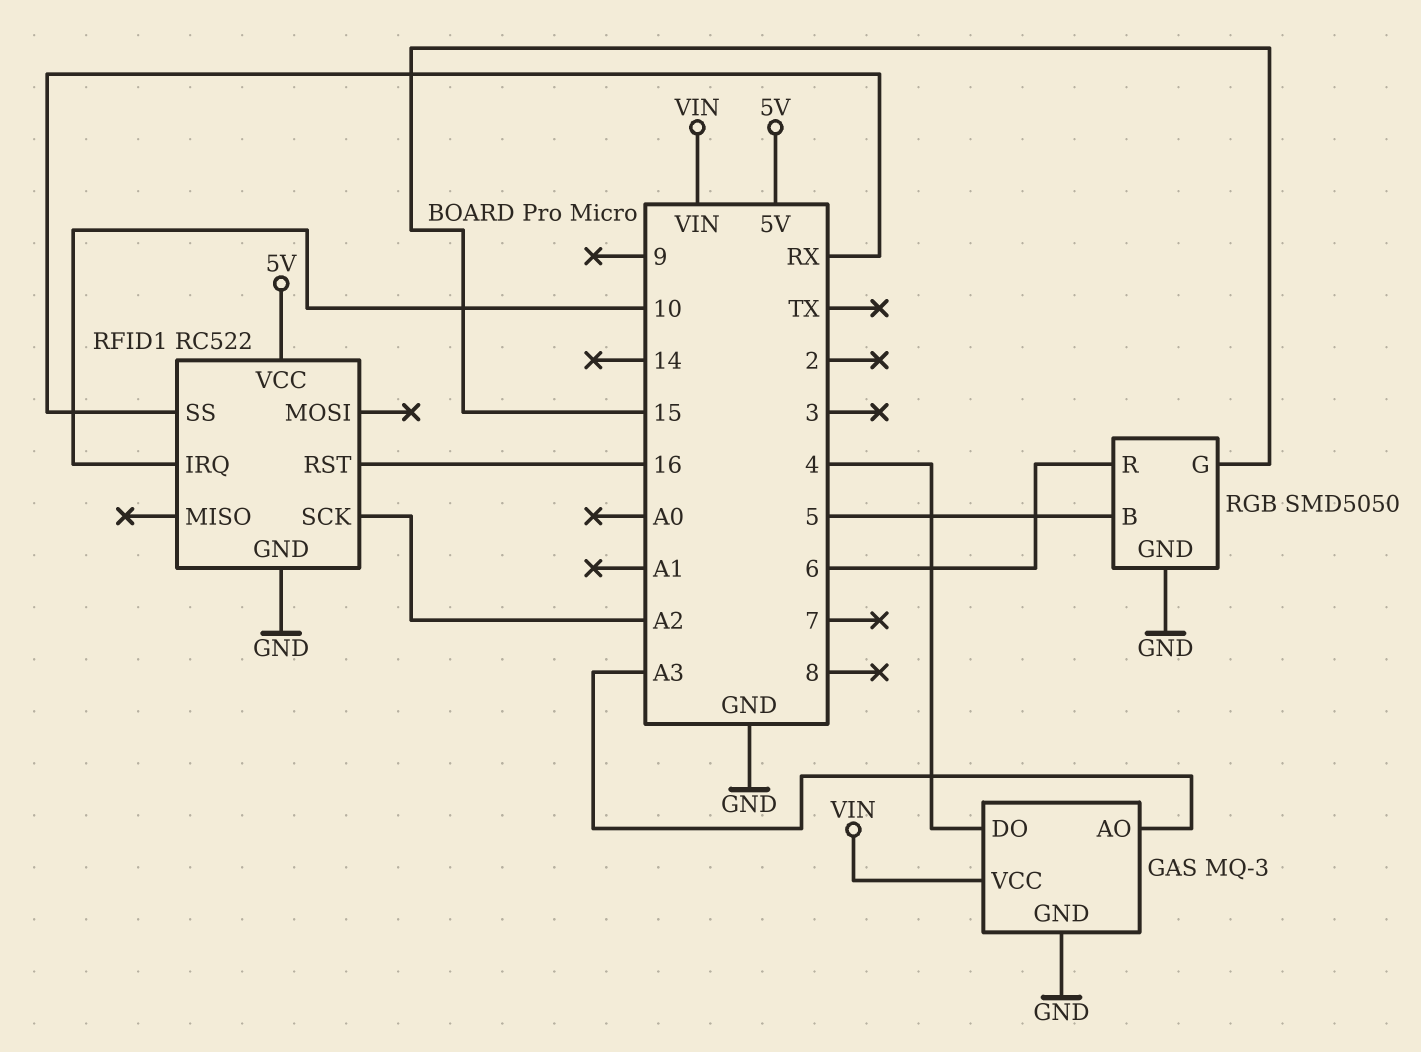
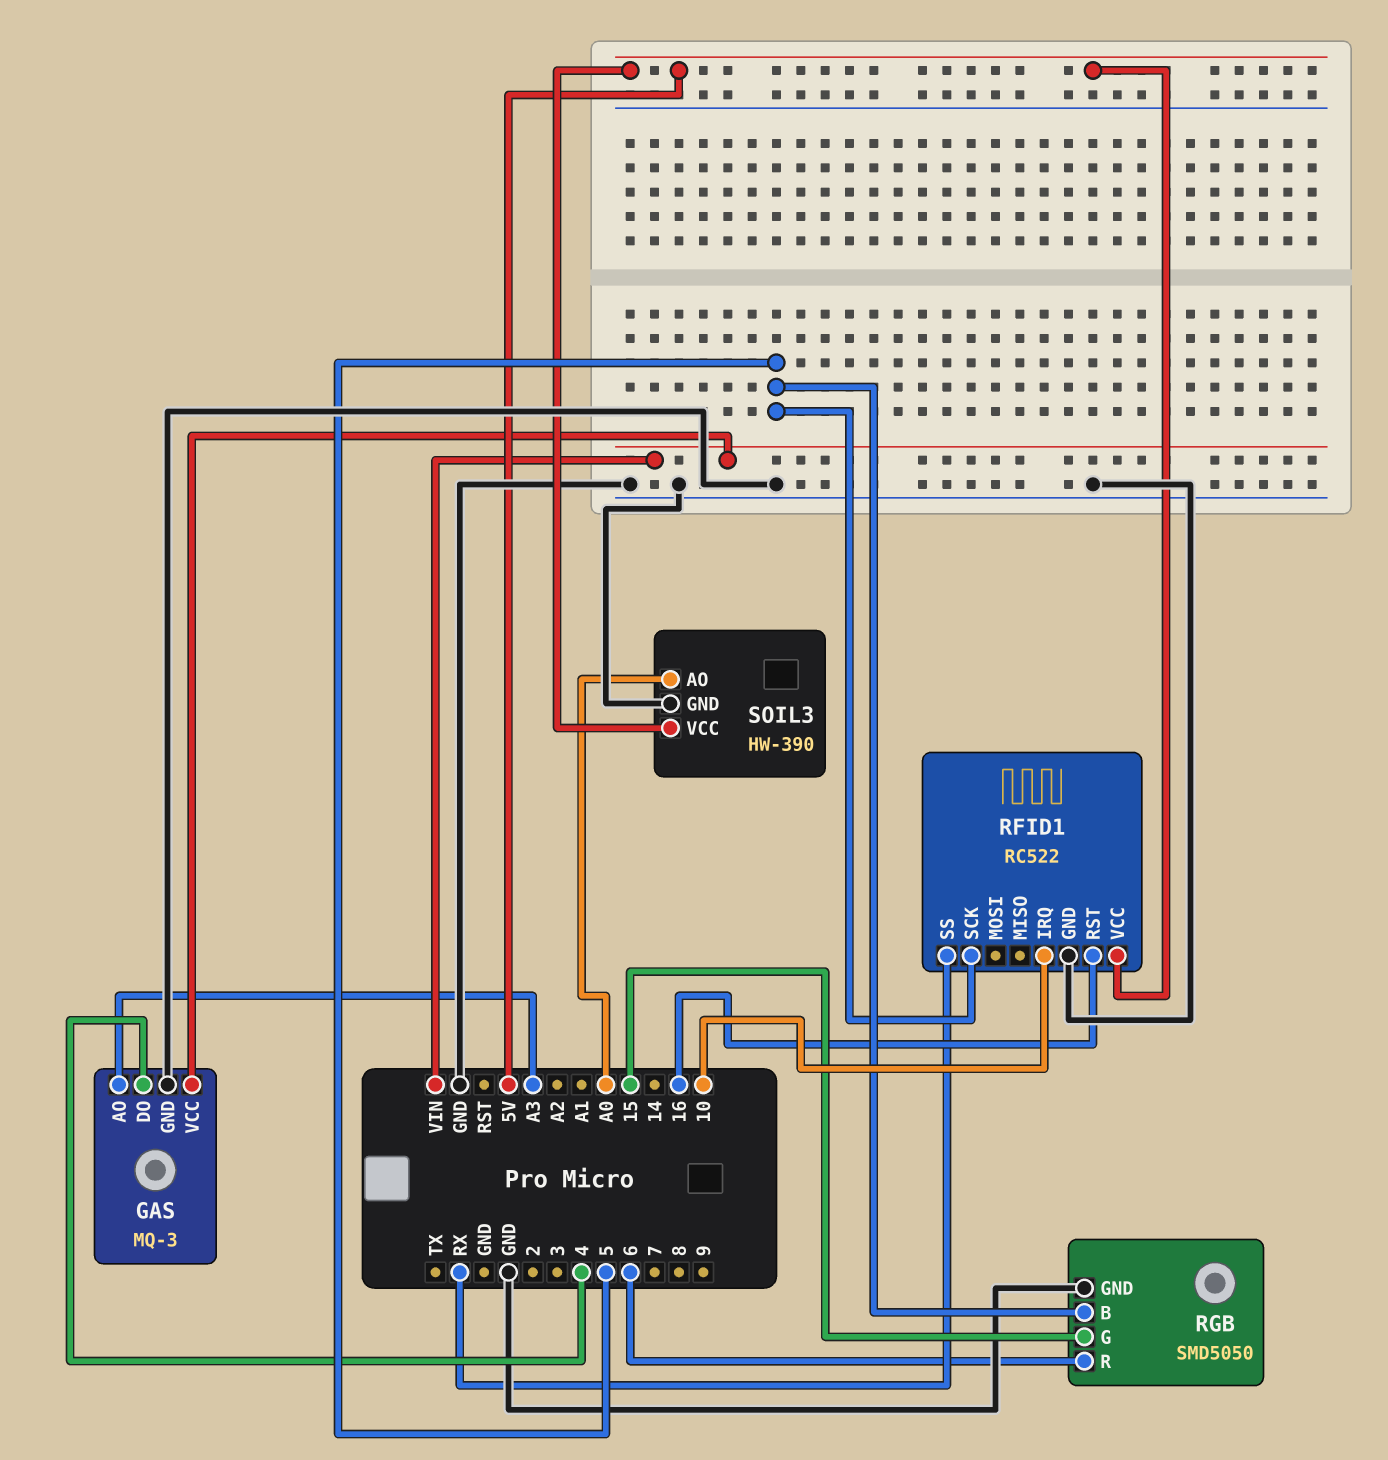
RFID1 pin SCK: A2 -> 5
SOIL3: none -> HW-390
SOIL3 pin AO: none -> A0
SOIL3 pin GND: none -> GND
SOIL3 pin VCC: none -> 5V

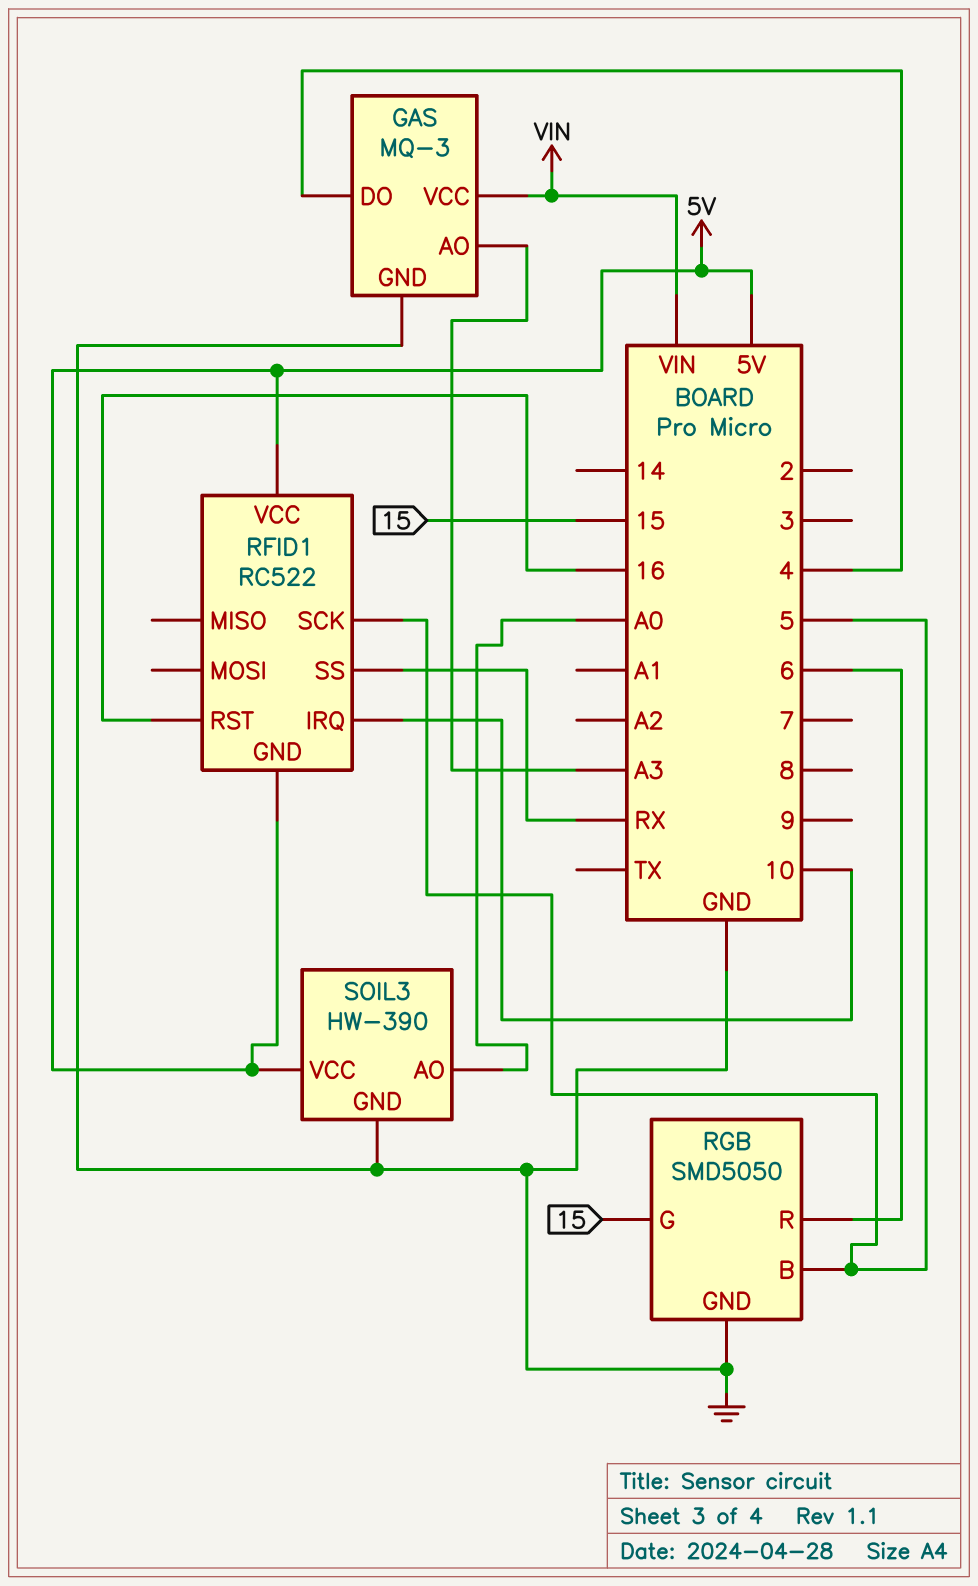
RFID1 pin GND: GND -> 5V

